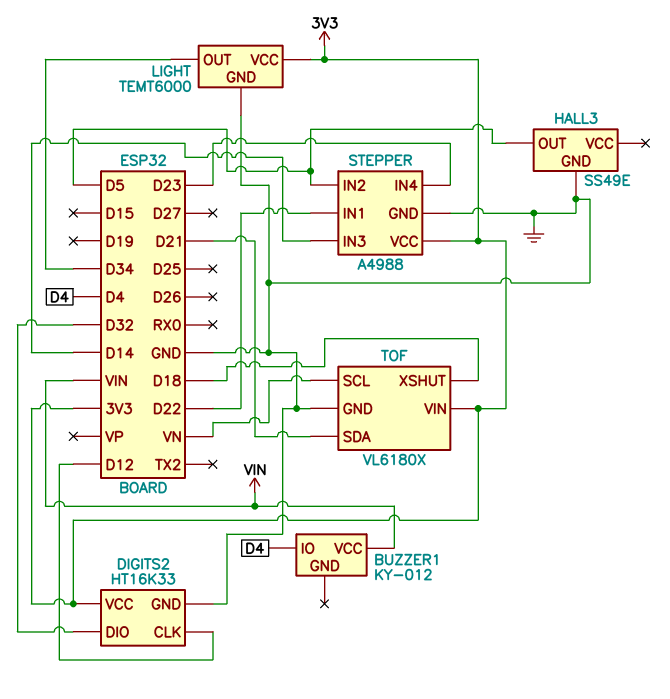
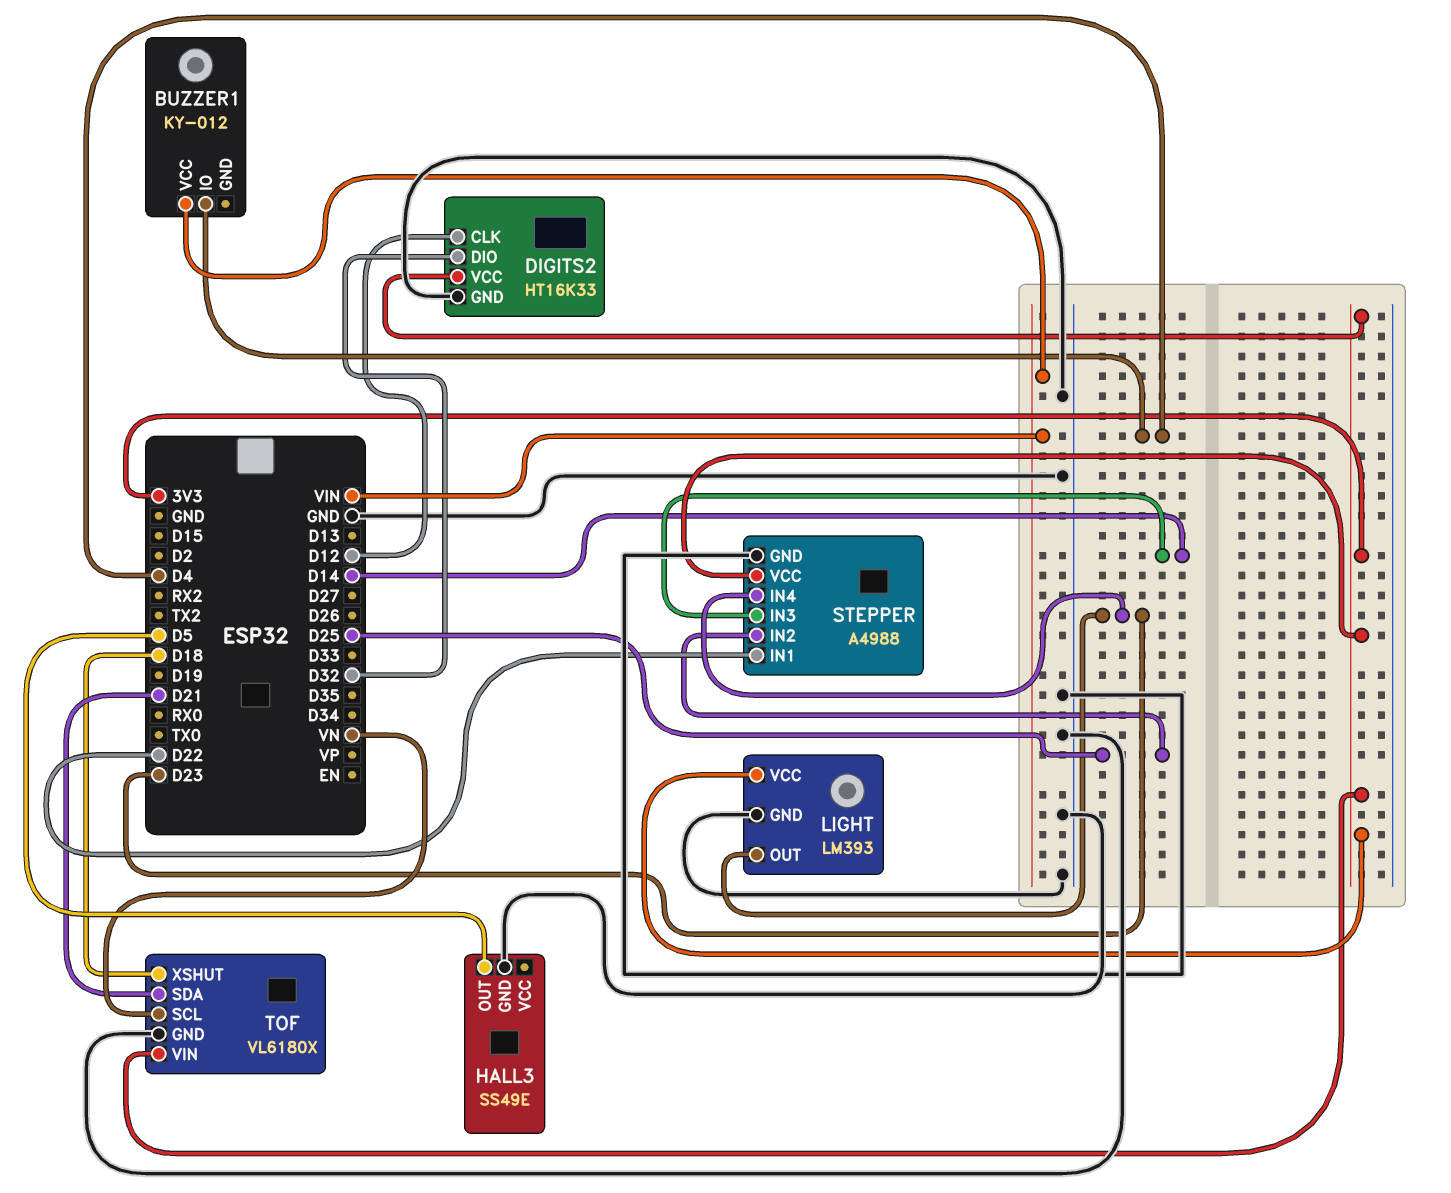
LIGHT: TEMT6000 -> LM393
LIGHT pin OUT: D34 -> D23
STEPPER pin IN2: D5 -> D25

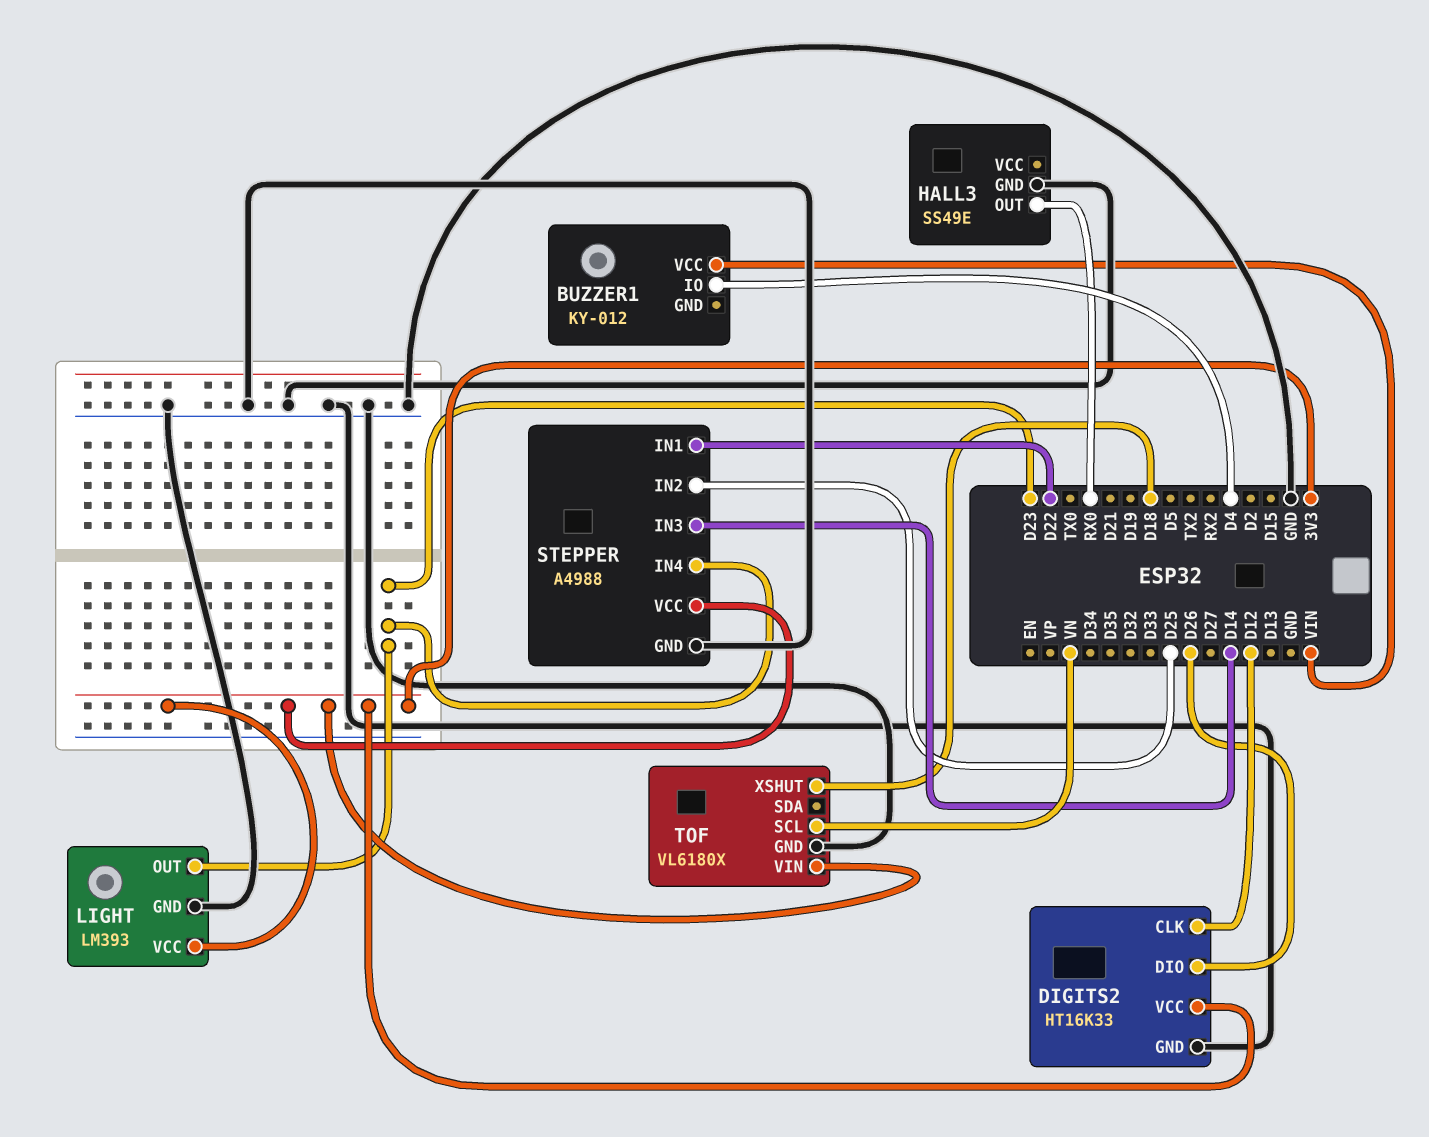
DIGITS2 pin DIO: D32 -> D26
HALL3 pin OUT: D5 -> RX0
TOF pin SDA: D21 -> none

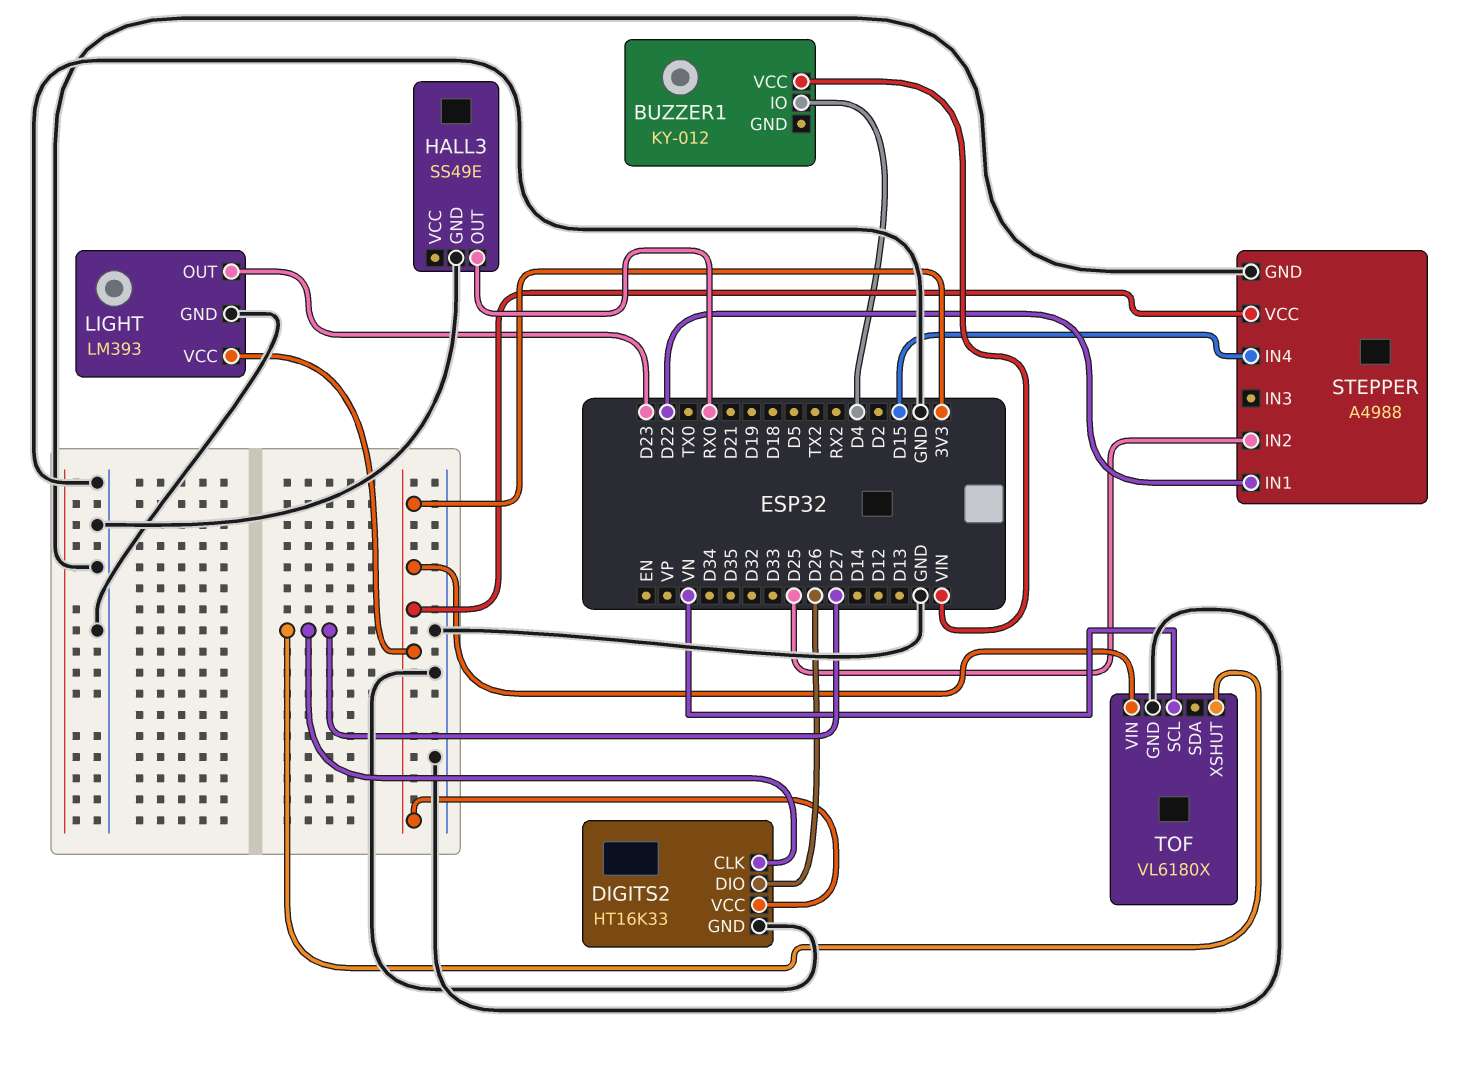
DIGITS2 pin CLK: D12 -> D27
STEPPER pin IN3: D14 -> none
STEPPER pin IN4: D23 -> D15
TOF pin XSHUT: D18 -> D27

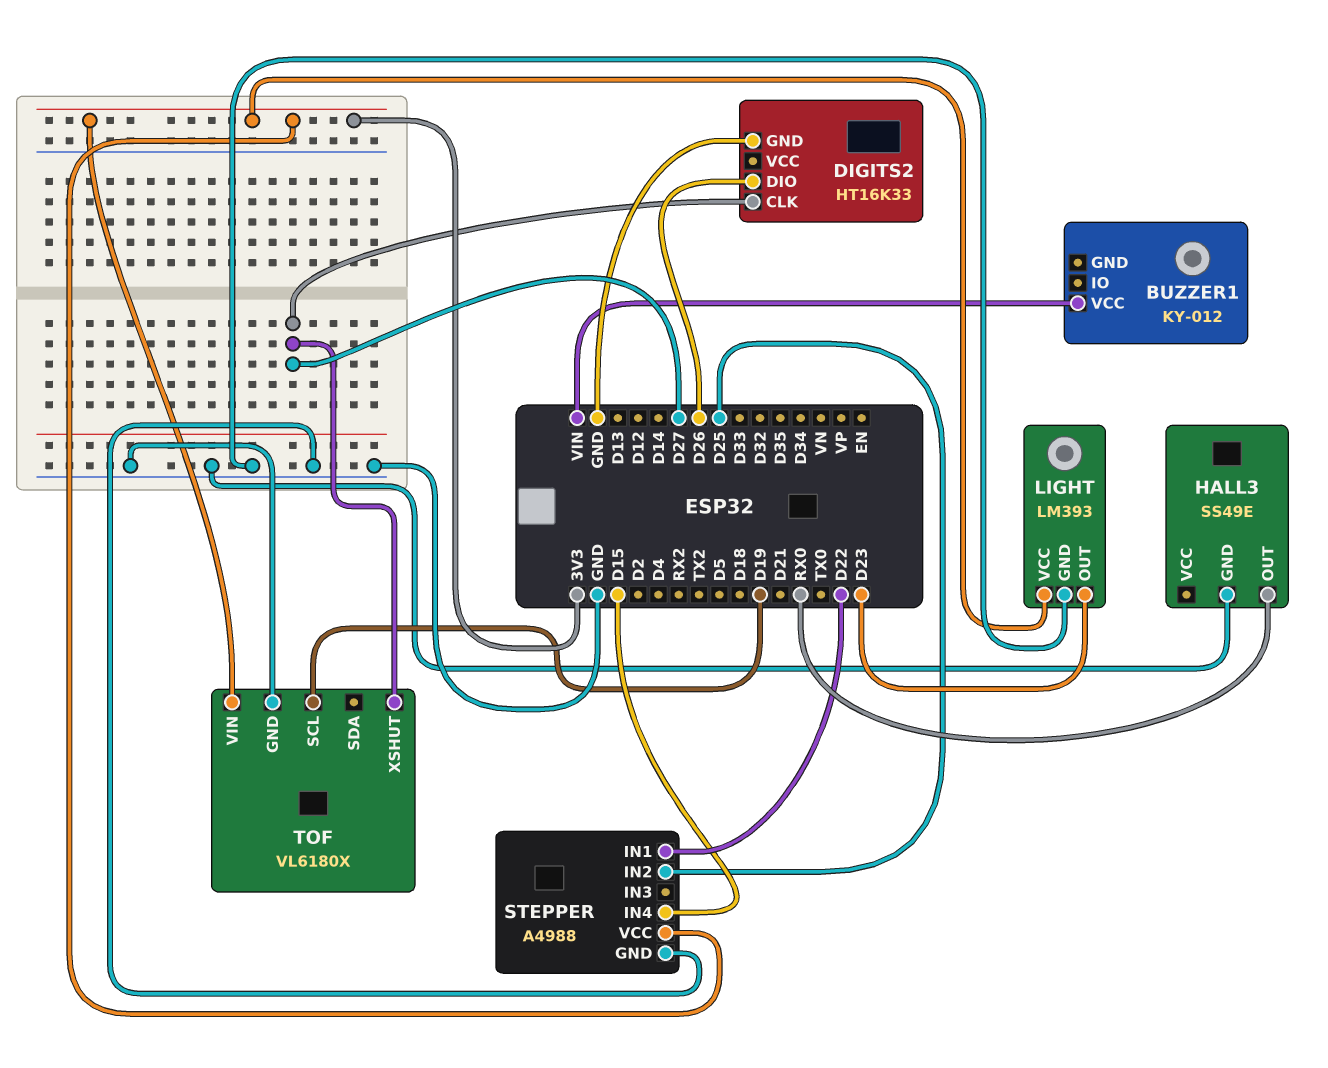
BUZZER1 pin IO: D4 -> none
DIGITS2 pin VCC: 3V3 -> none
TOF pin SCL: VN -> D19

